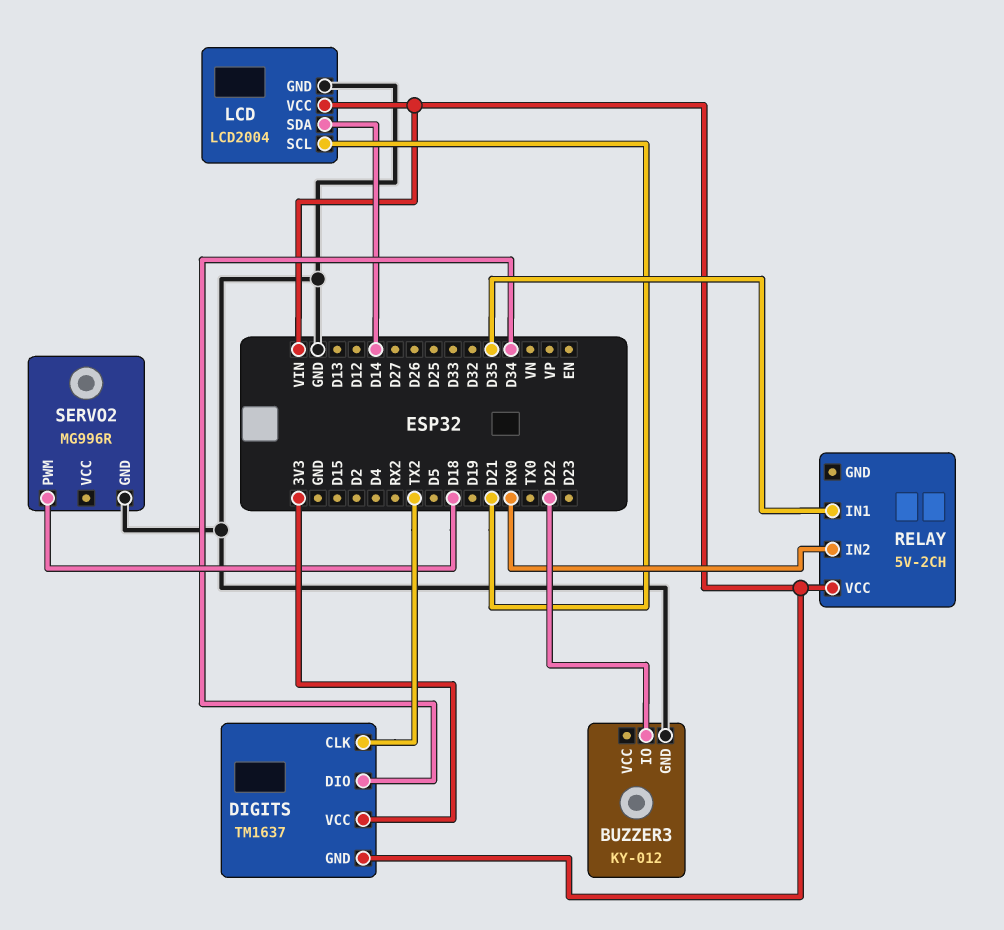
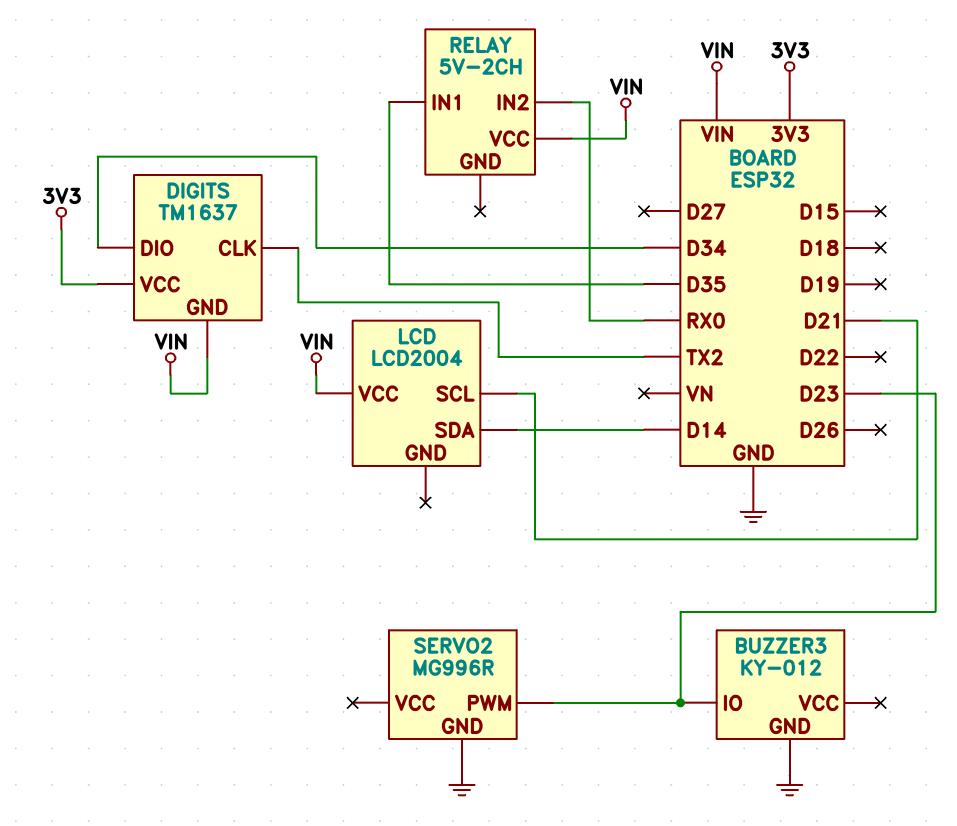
BUZZER3 pin IO: D22 -> D23
LCD pin GND: GND -> none
SERVO2 pin PWM: D18 -> D23

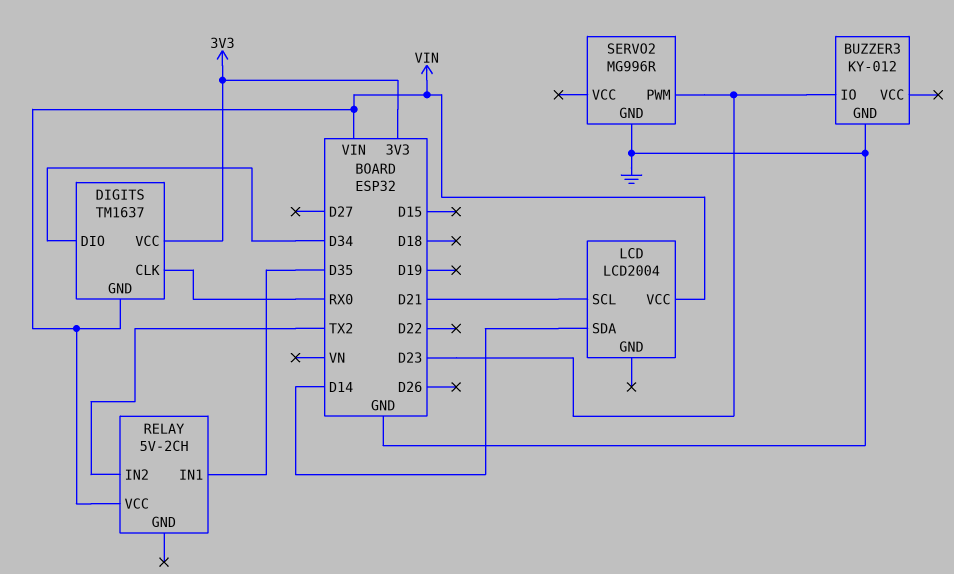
DIGITS pin CLK: TX2 -> RX0
RELAY pin IN2: RX0 -> TX2

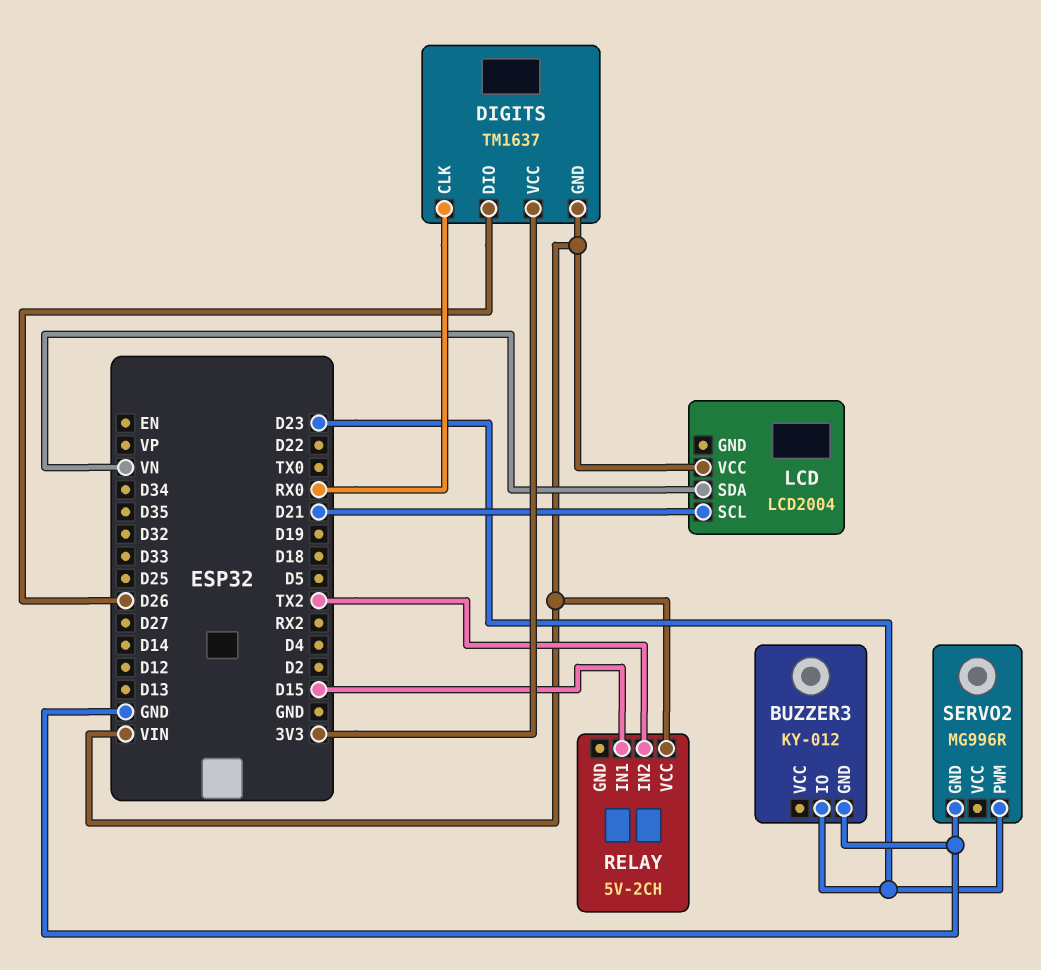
DIGITS pin DIO: D34 -> D26
LCD pin SDA: D14 -> VN
RELAY pin IN1: D35 -> D15

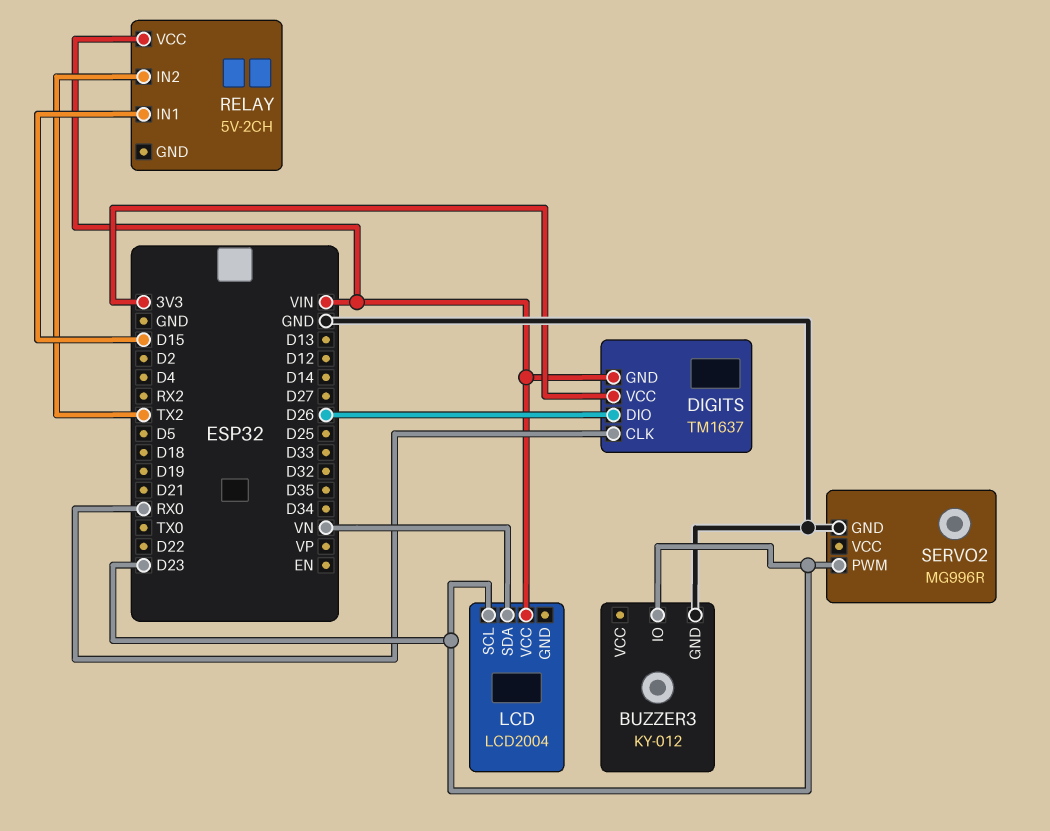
LCD pin SCL: D21 -> D23

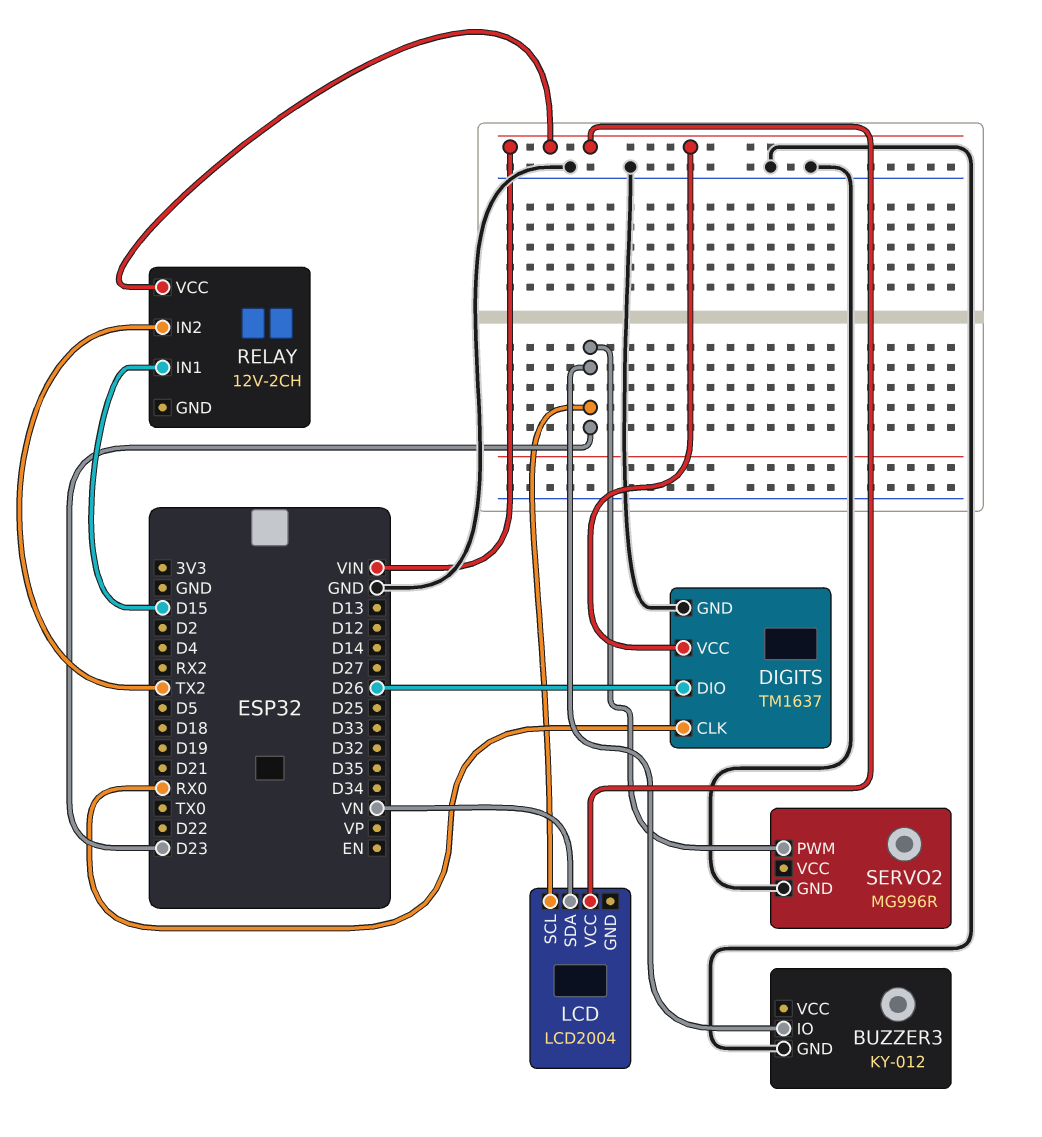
DIGITS pin GND: VIN -> GND
DIGITS pin VCC: 3V3 -> VIN
RELAY: 5V-2CH -> 12V-2CH

